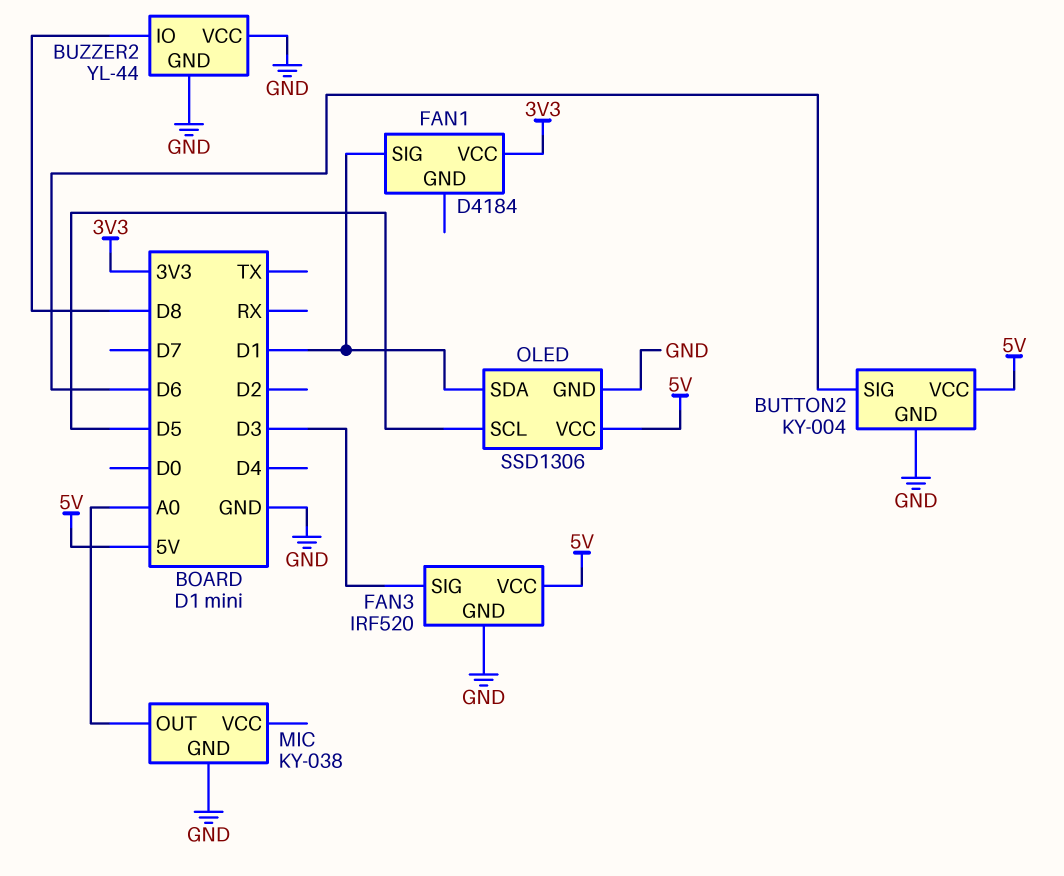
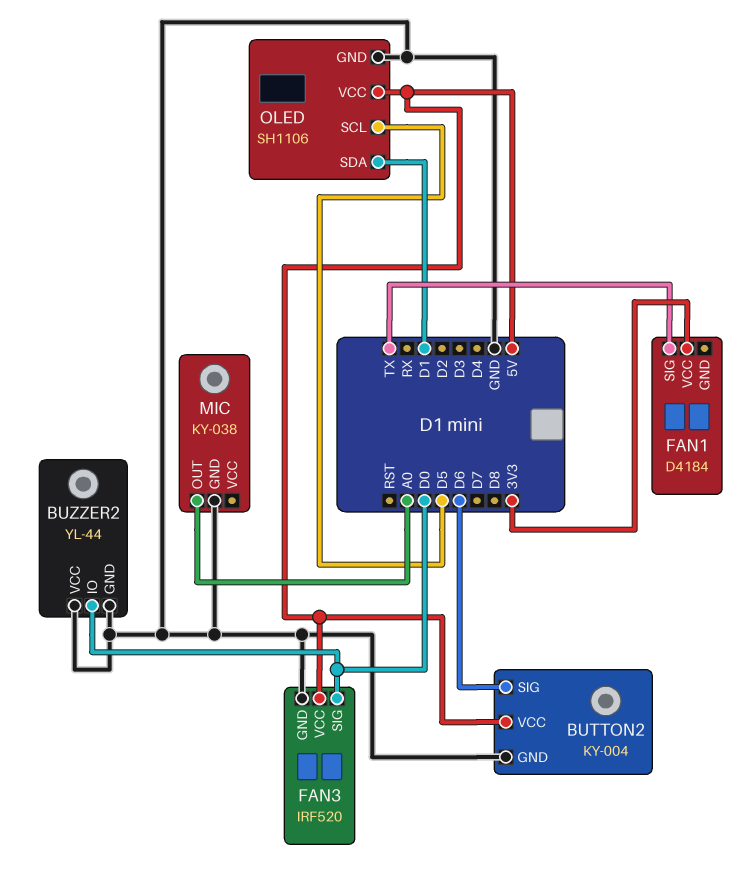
BUZZER2 pin IO: D8 -> D0
FAN1 pin SIG: D1 -> TX
FAN3 pin SIG: D3 -> D0
OLED: SSD1306 -> SH1106

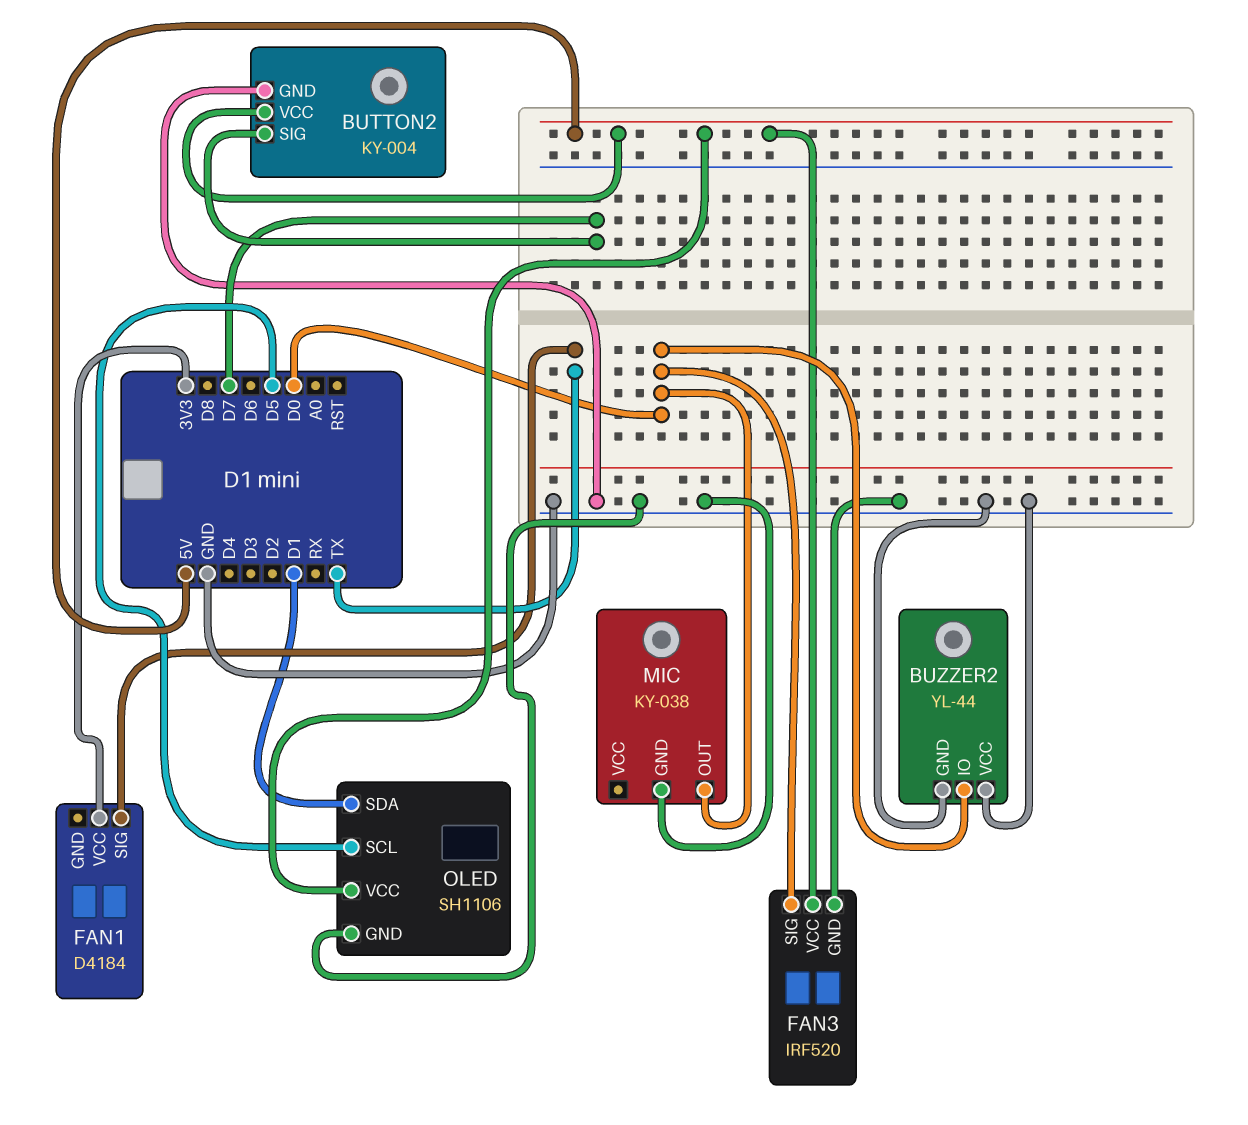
BUTTON2 pin SIG: D6 -> D7
MIC pin OUT: A0 -> D0

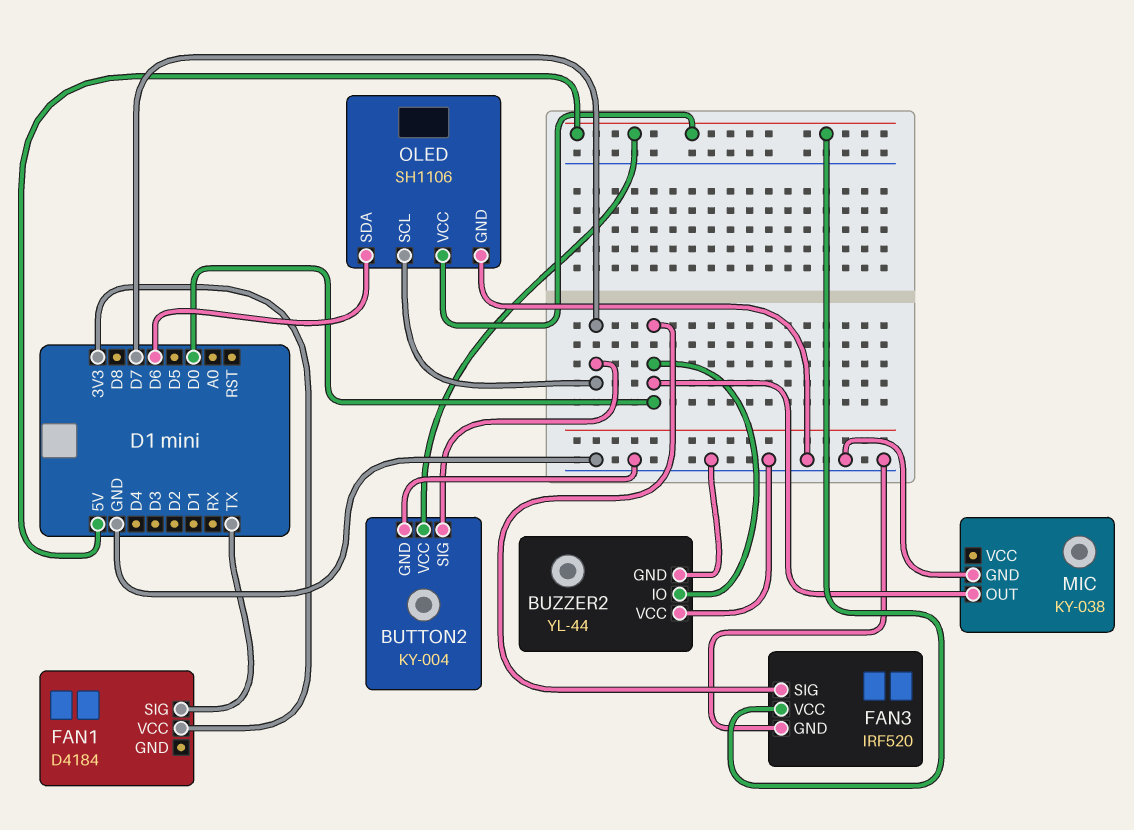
OLED pin SCL: D5 -> D7
OLED pin SDA: D1 -> D6

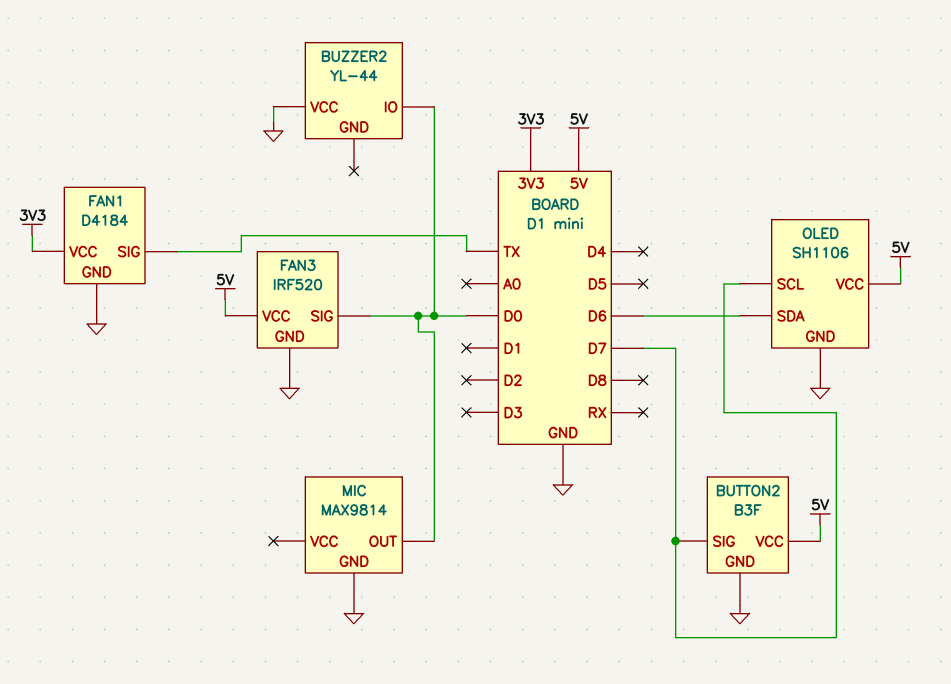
BUTTON2: KY-004 -> B3F
BUZZER2 pin GND: GND -> none
FAN1 pin GND: none -> GND
MIC: KY-038 -> MAX9814

